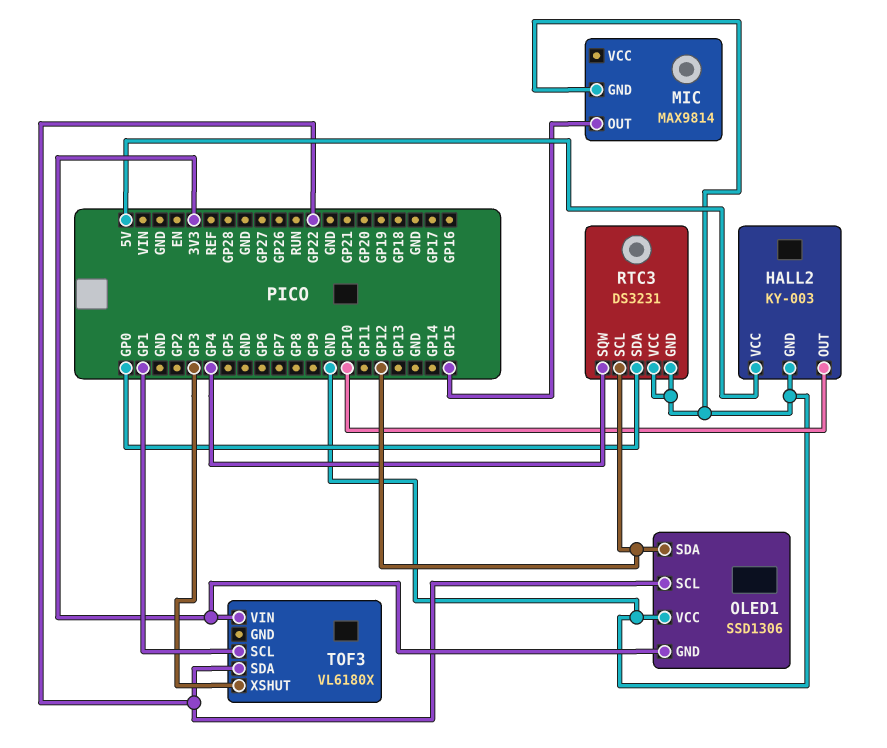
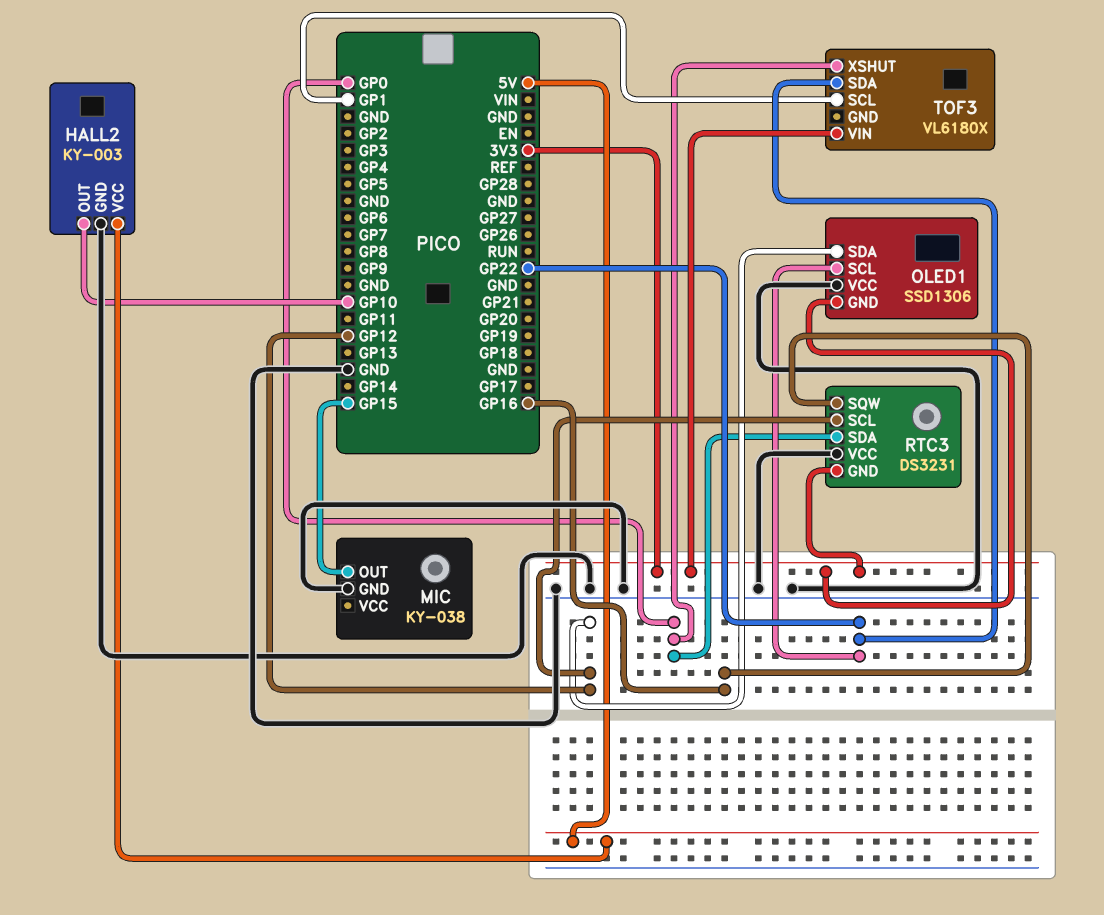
MIC: MAX9814 -> KY-038
RTC3 pin GND: GND -> 3V3
RTC3 pin SQW: GP4 -> GP16
TOF3 pin XSHUT: GP3 -> GP0

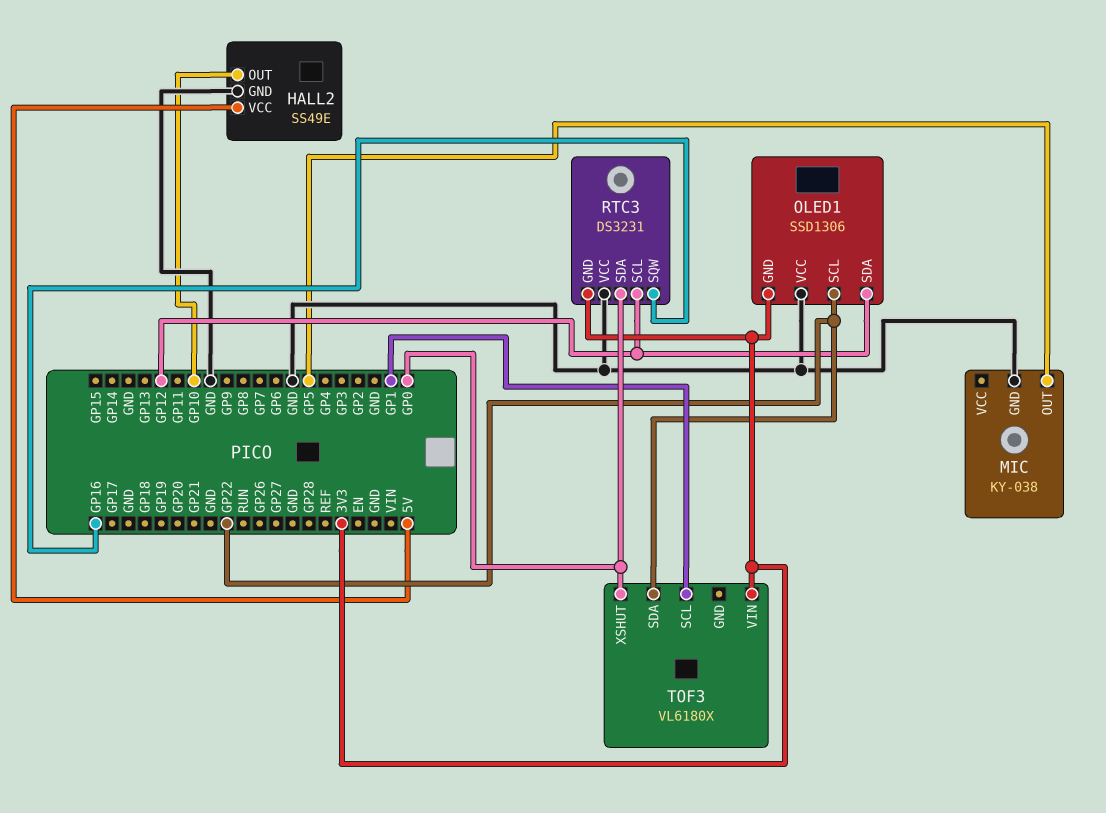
HALL2: KY-003 -> SS49E
MIC pin OUT: GP15 -> GP5

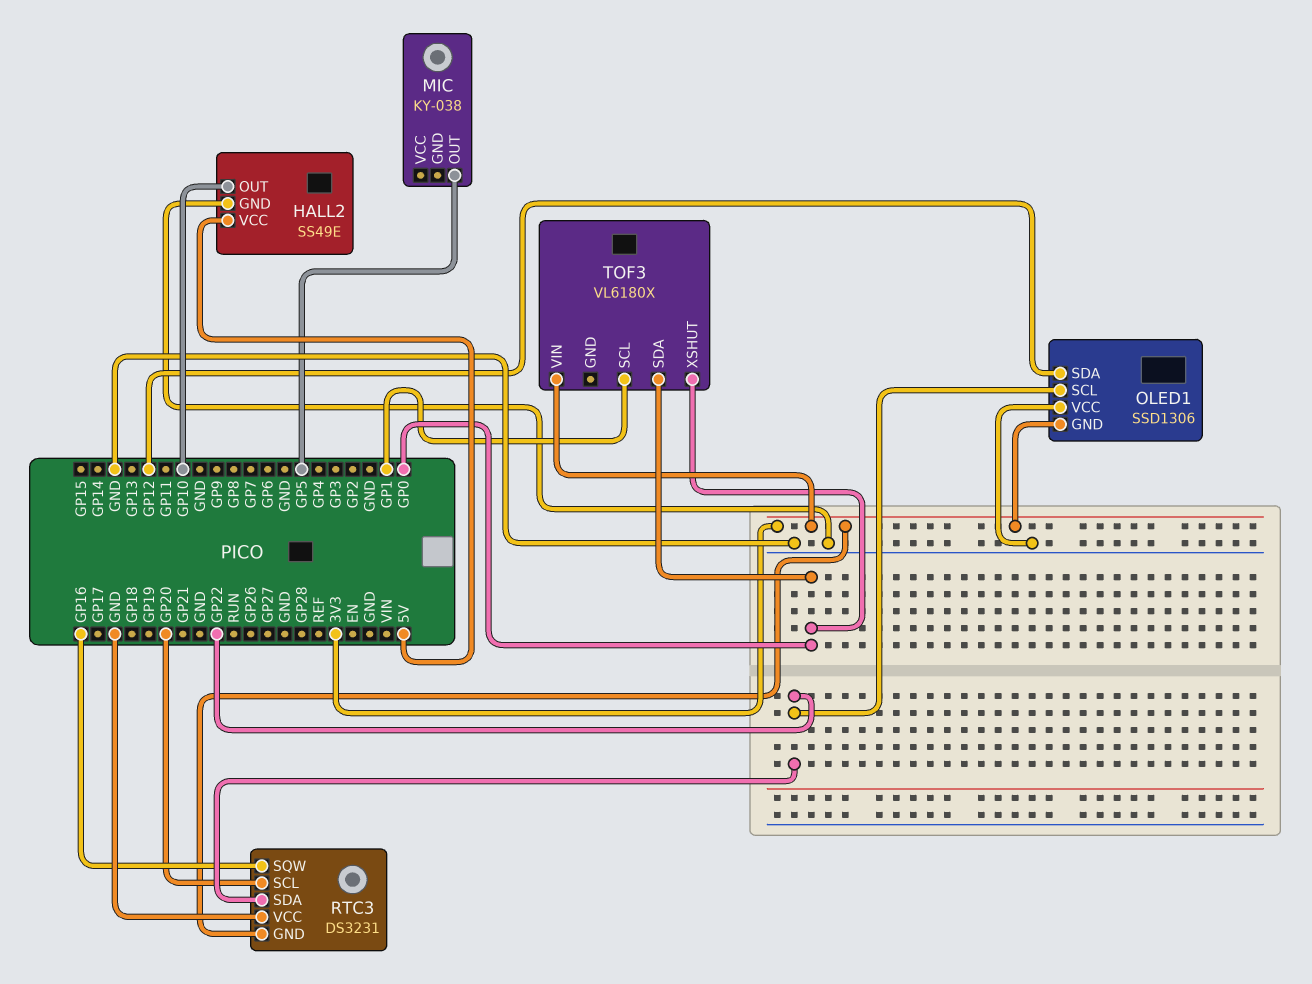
MIC pin GND: GND -> none
RTC3 pin SCL: GP12 -> GP20
RTC3 pin SDA: GP0 -> GP22
TOF3 pin SDA: GP22 -> GP0

